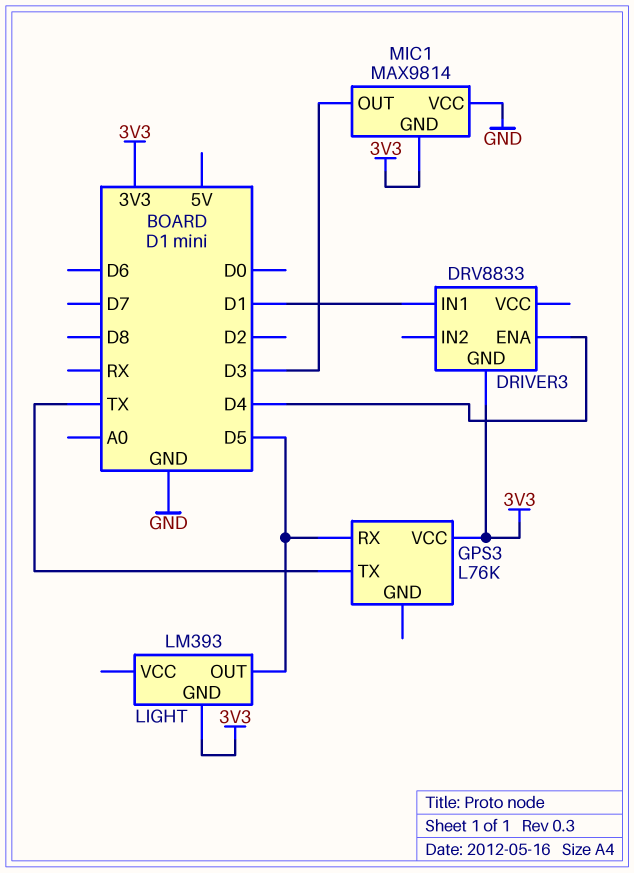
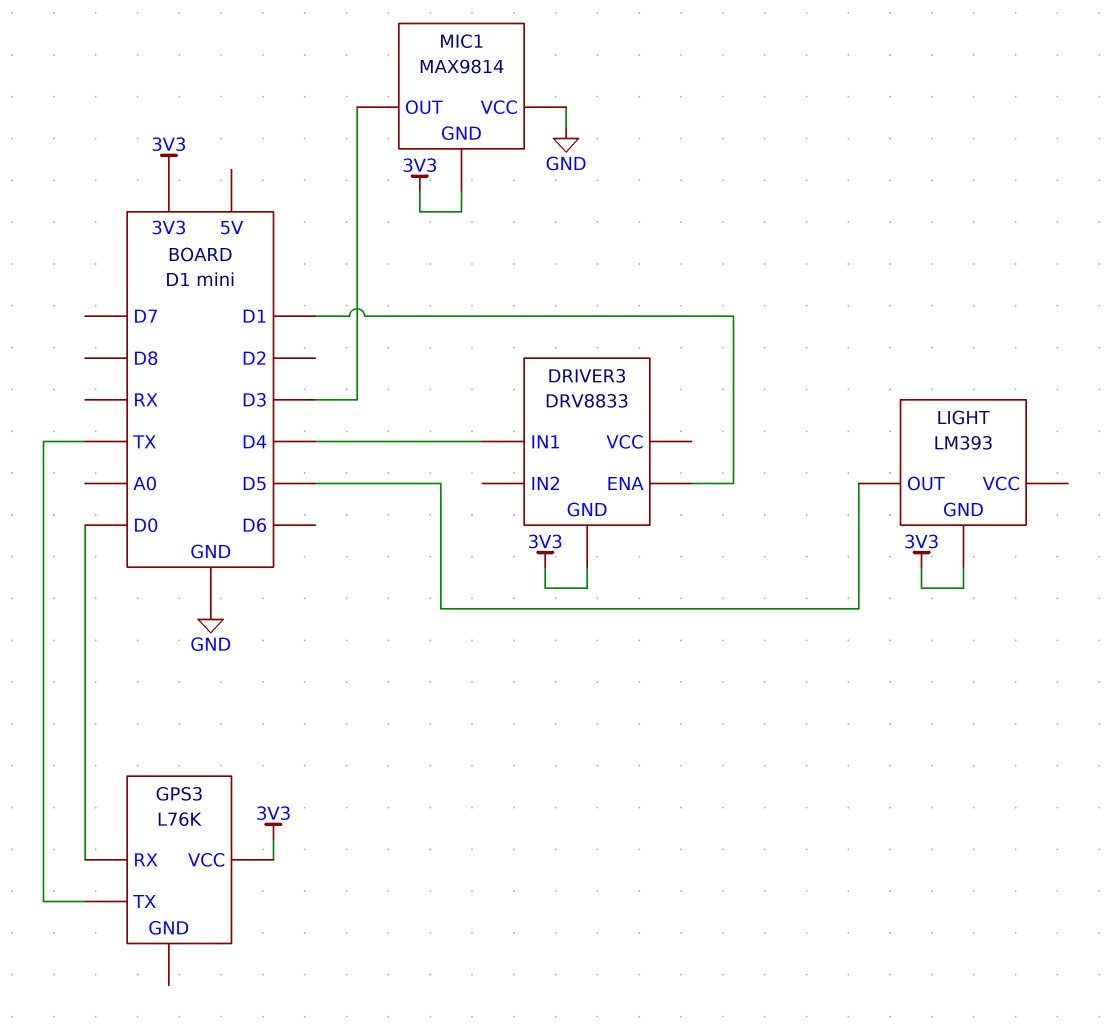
DRIVER3 pin ENA: D4 -> D1
DRIVER3 pin IN1: D1 -> D4
GPS3 pin RX: D5 -> D0

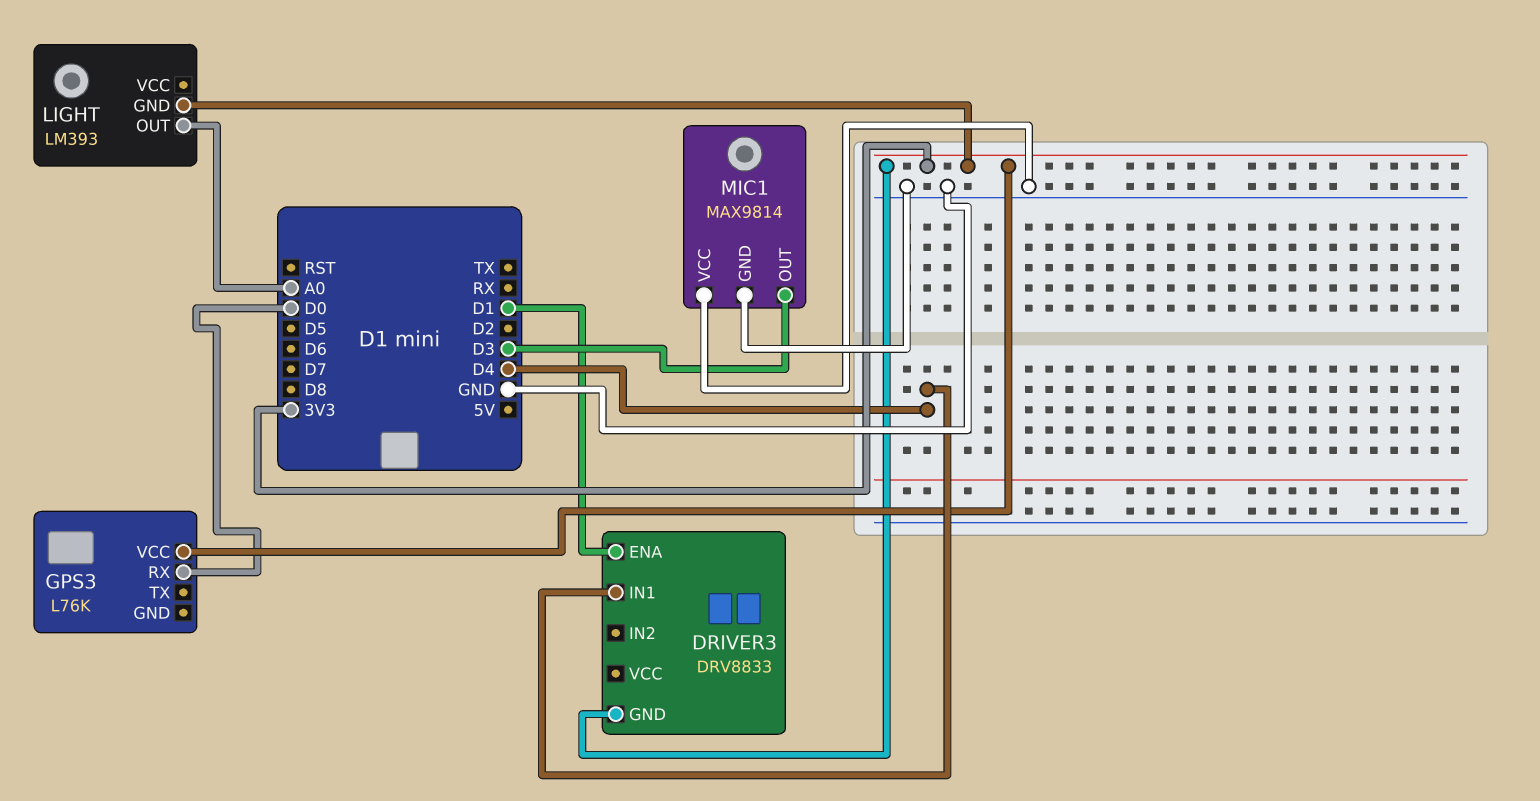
GPS3 pin TX: TX -> none
LIGHT pin OUT: D5 -> A0
MIC1 pin GND: 3V3 -> GND

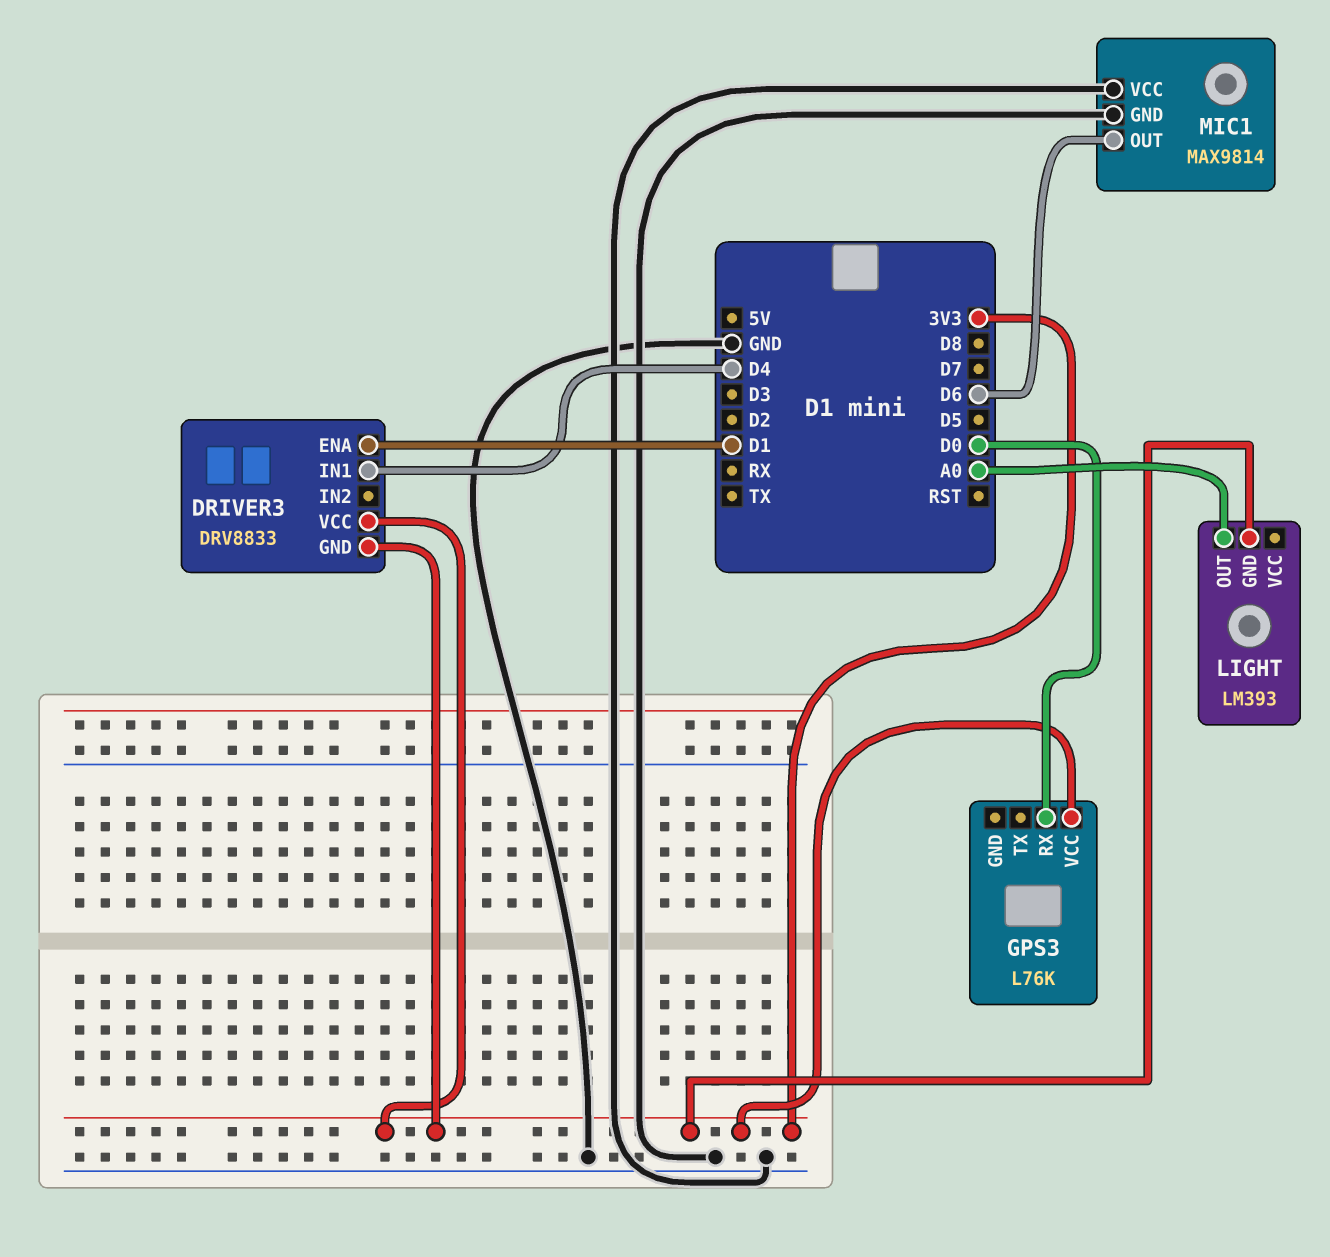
DRIVER3 pin VCC: none -> 3V3
MIC1 pin OUT: D3 -> D6

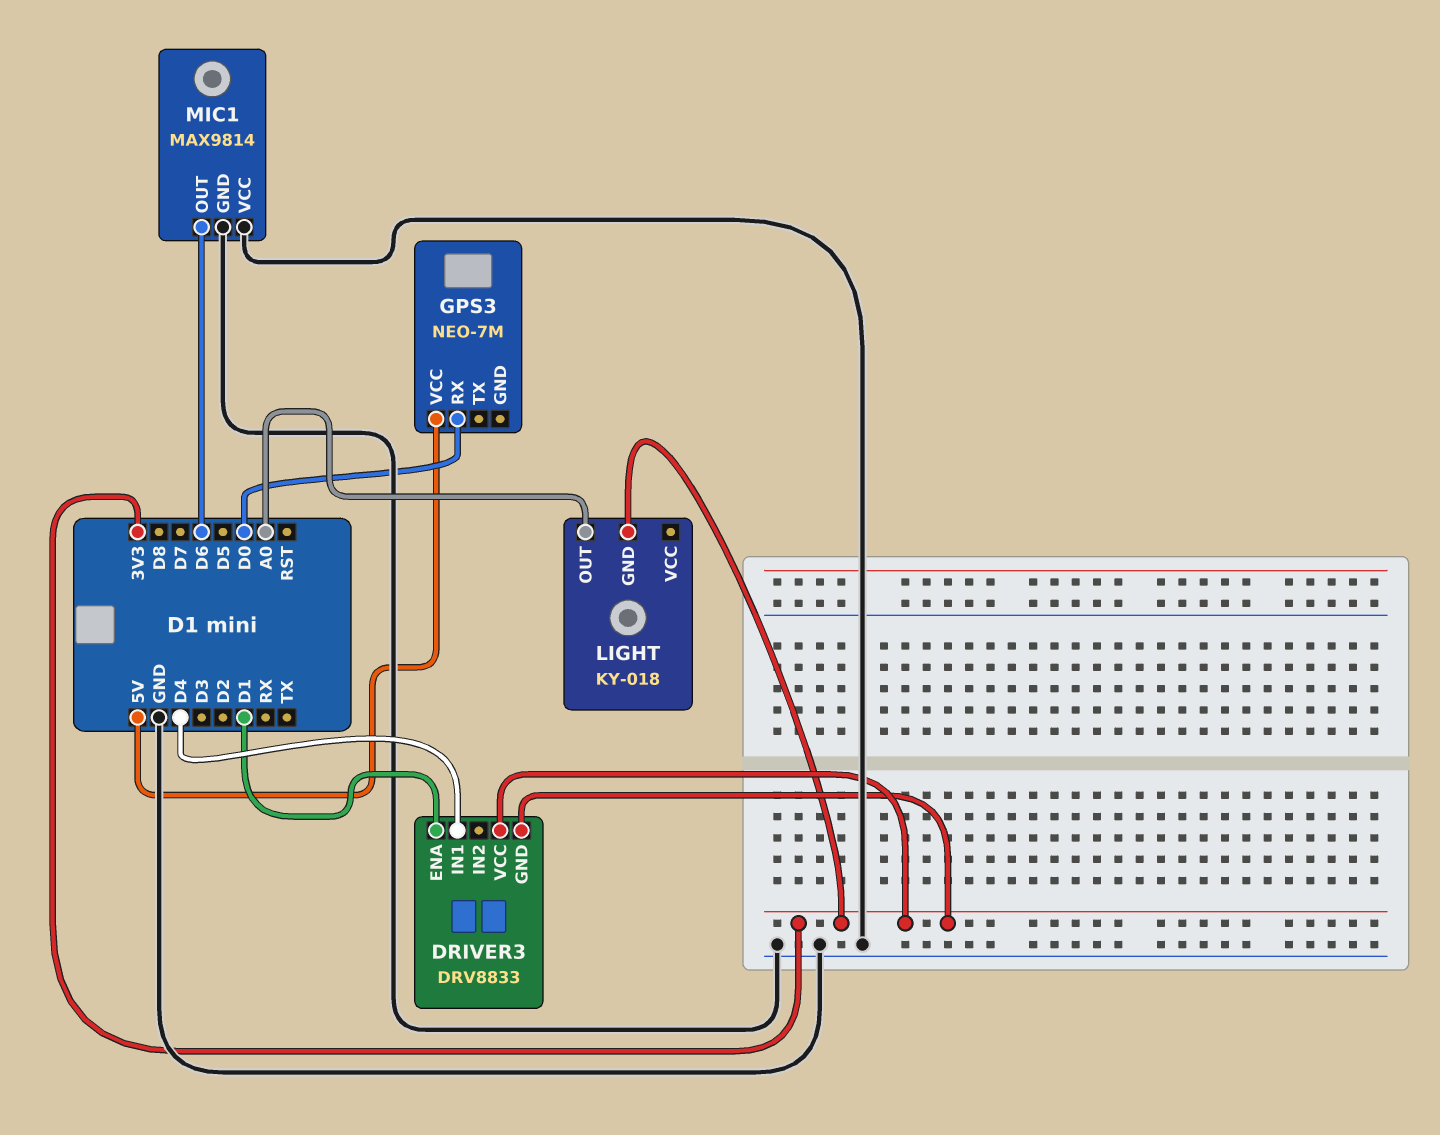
GPS3: L76K -> NEO-7M
GPS3 pin VCC: 3V3 -> 5V
LIGHT: LM393 -> KY-018

